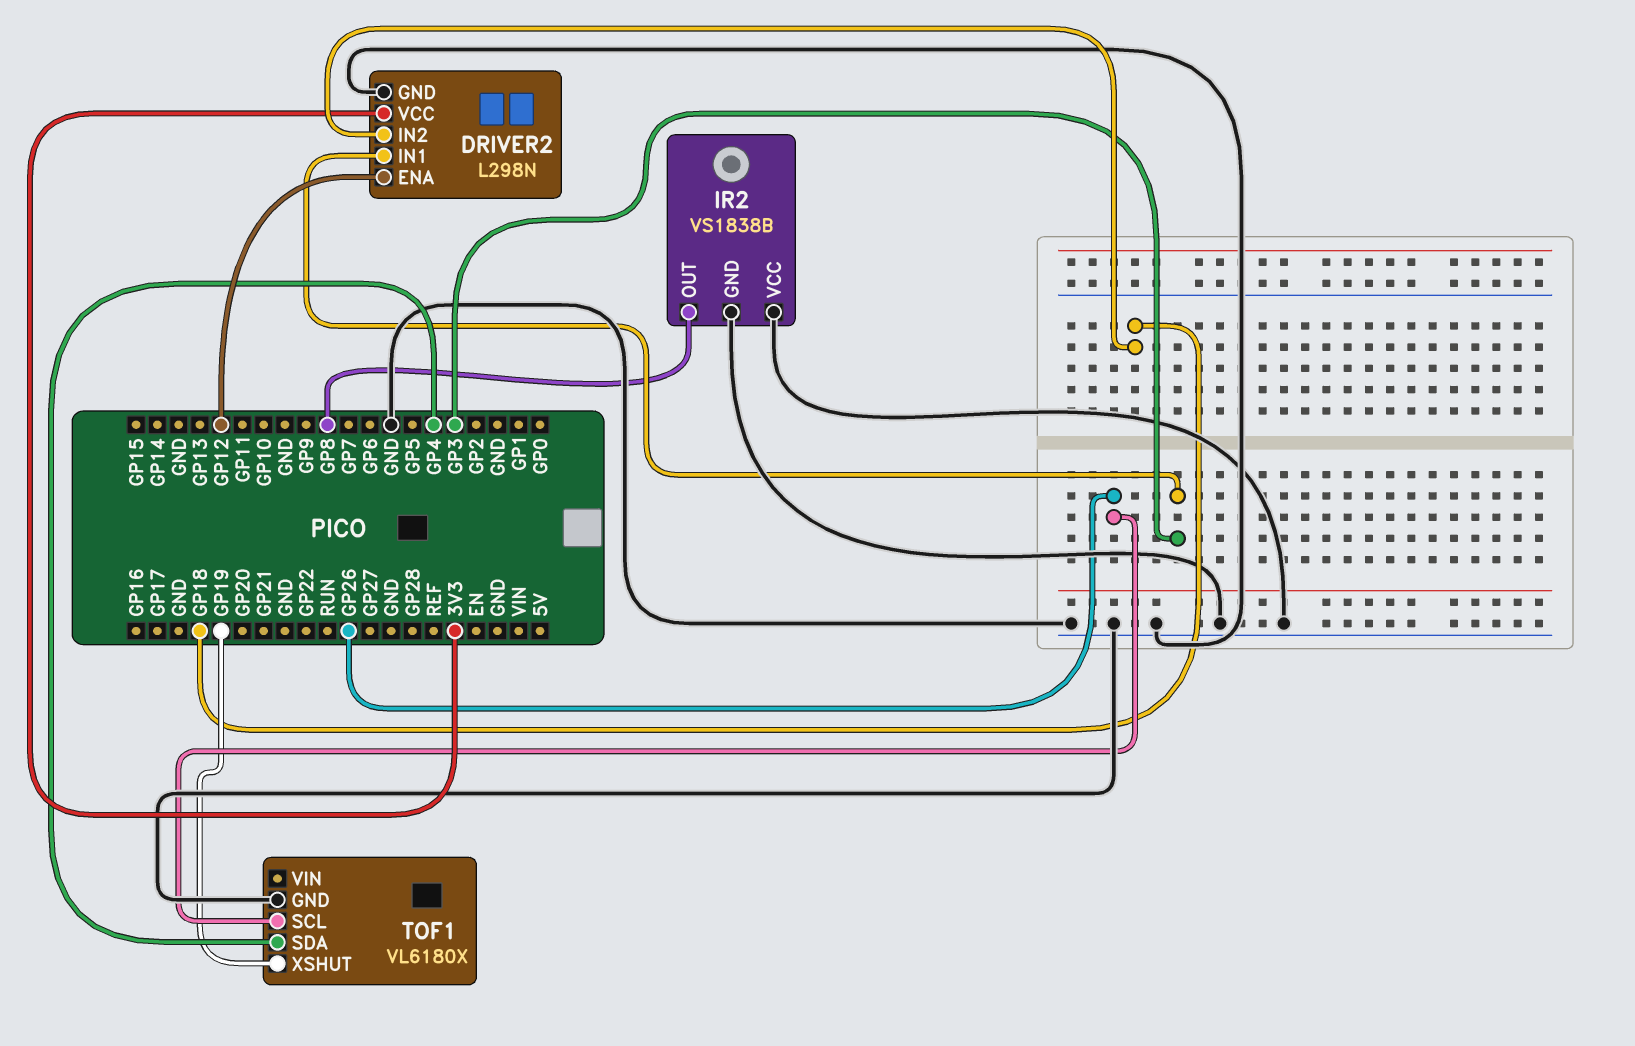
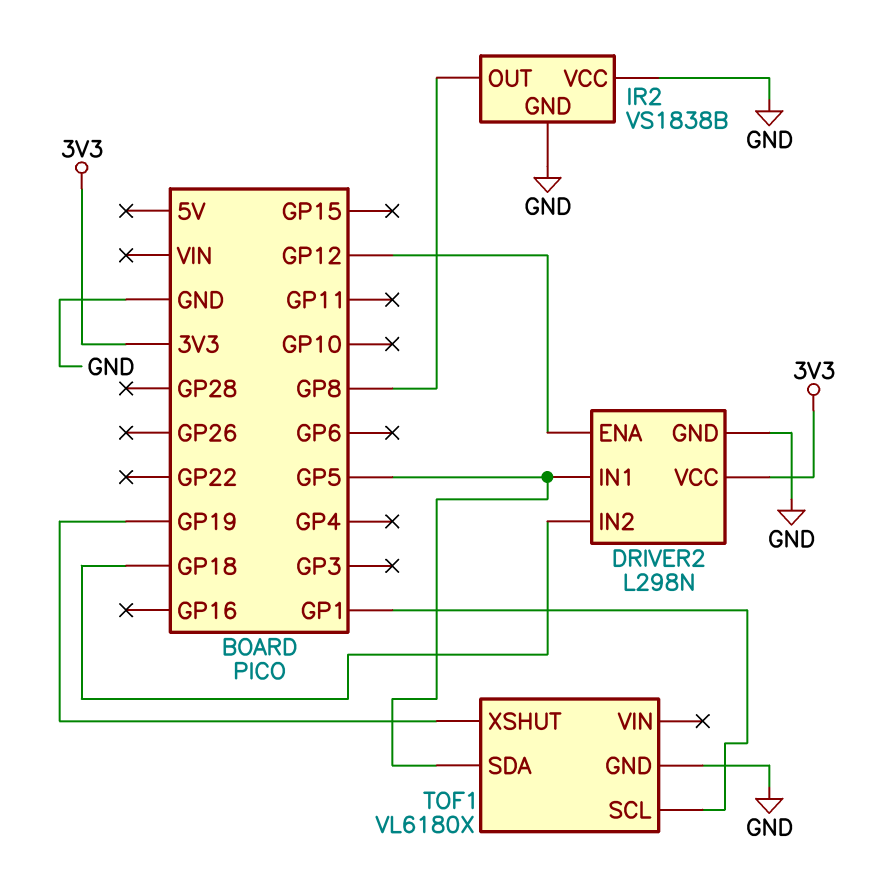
DRIVER2 pin IN1: GP3 -> GP5
TOF1 pin SCL: GP26 -> GP1
TOF1 pin SDA: GP4 -> GP5

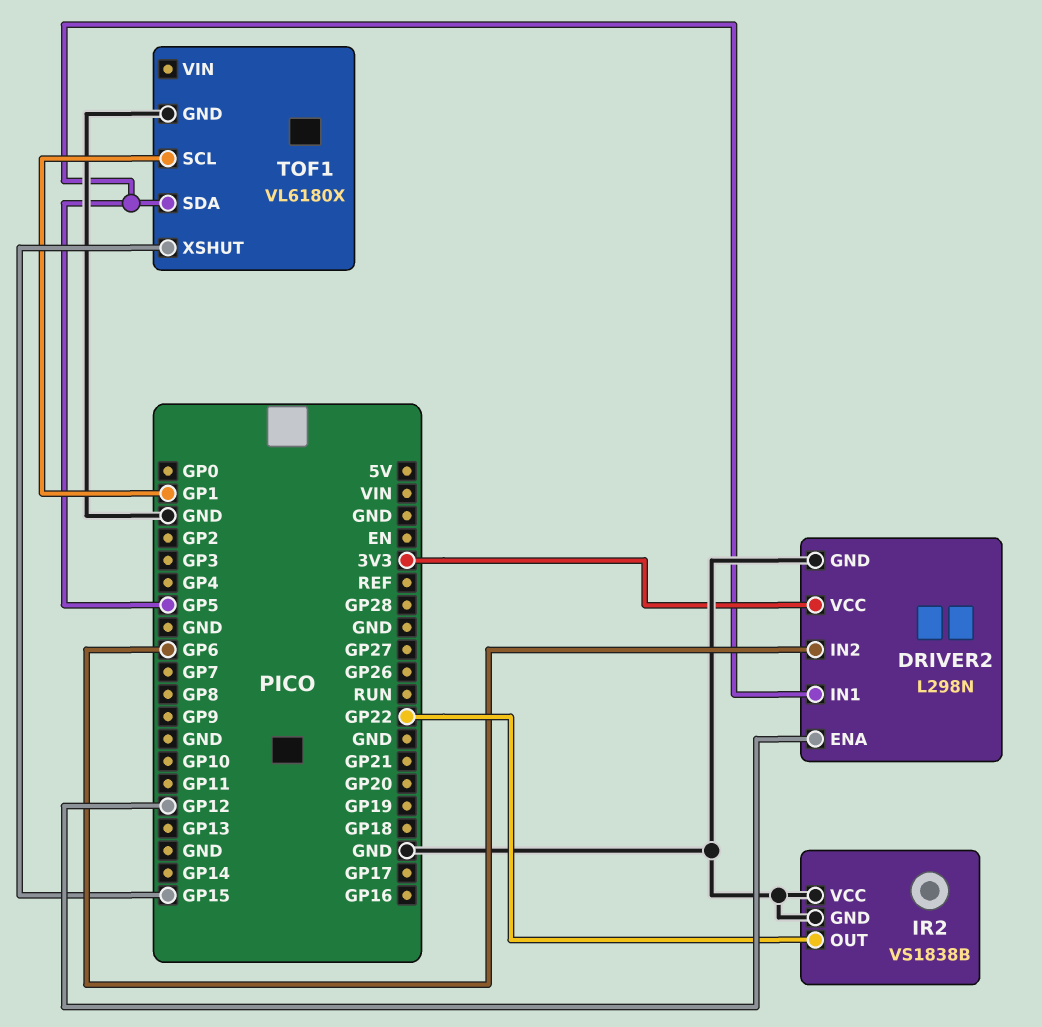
DRIVER2 pin IN2: GP18 -> GP6
IR2 pin OUT: GP8 -> GP22
TOF1 pin XSHUT: GP19 -> GP15

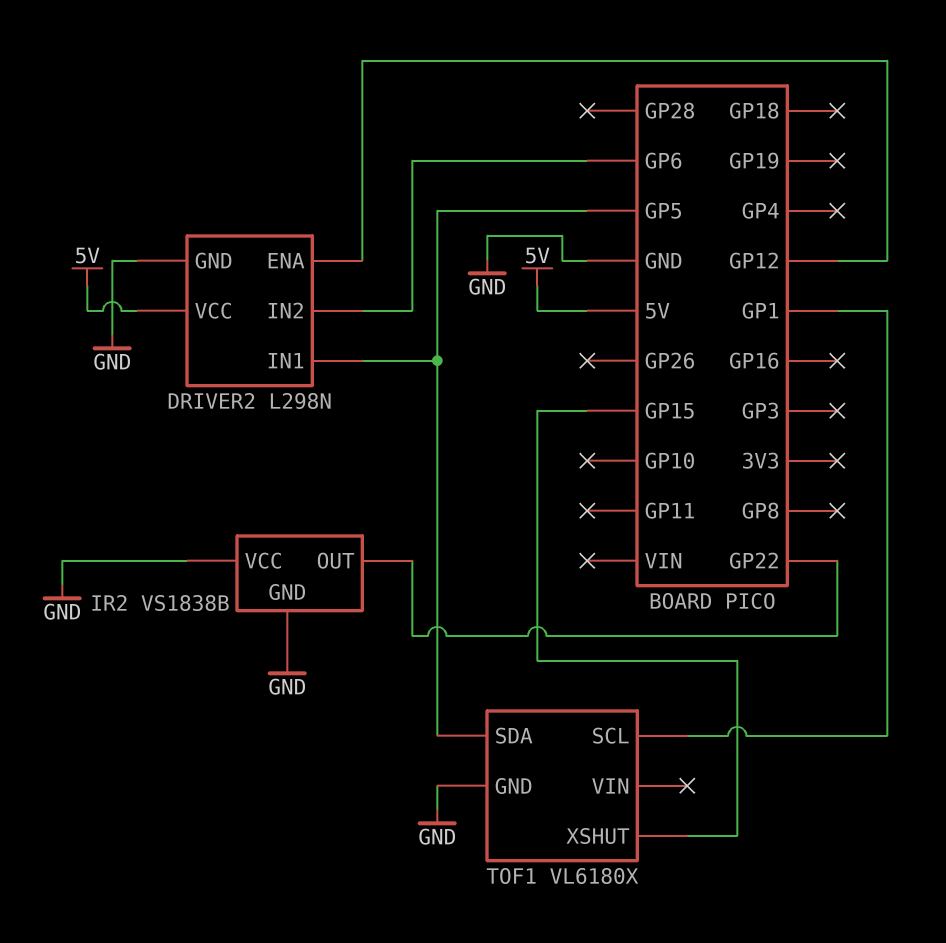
DRIVER2 pin VCC: 3V3 -> 5V

